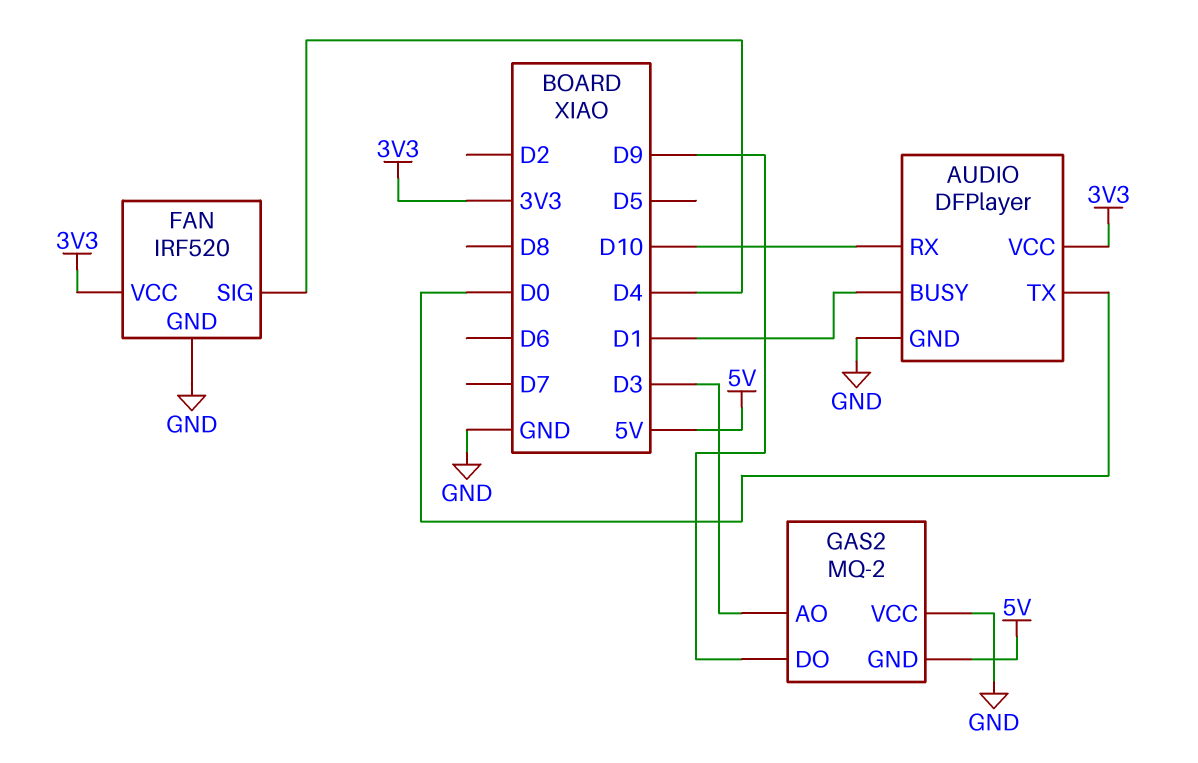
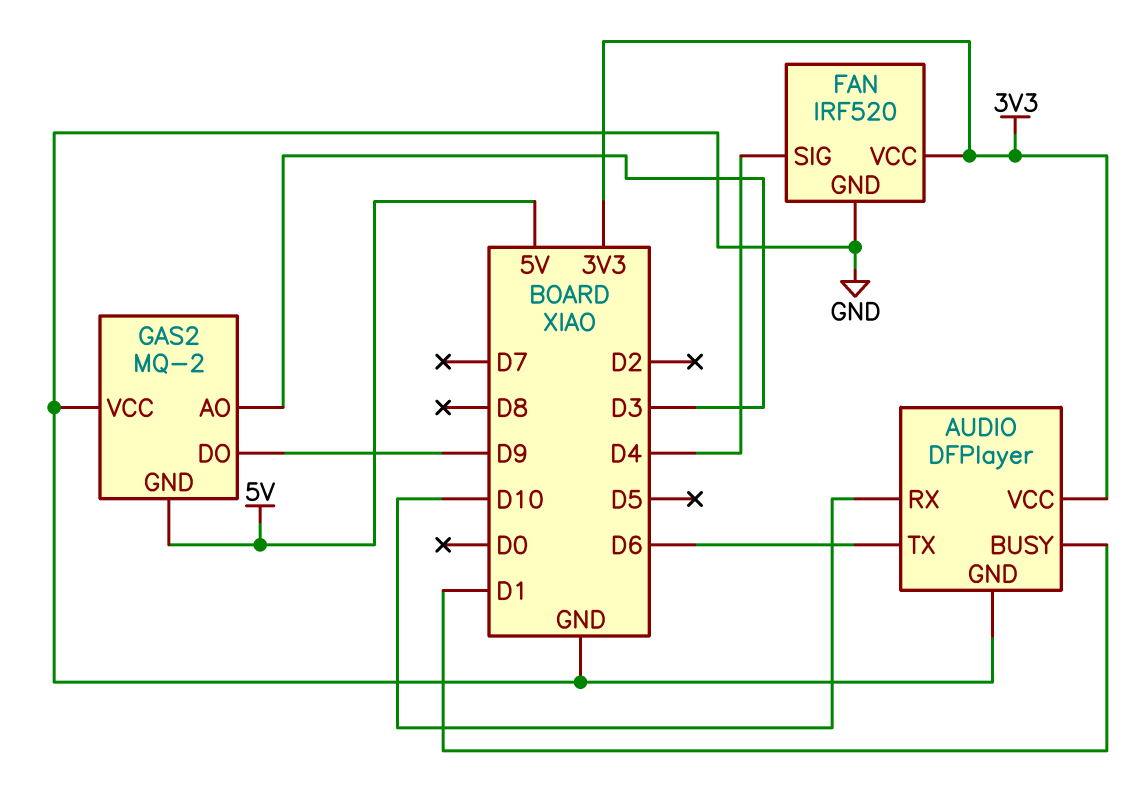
AUDIO pin TX: D0 -> D6

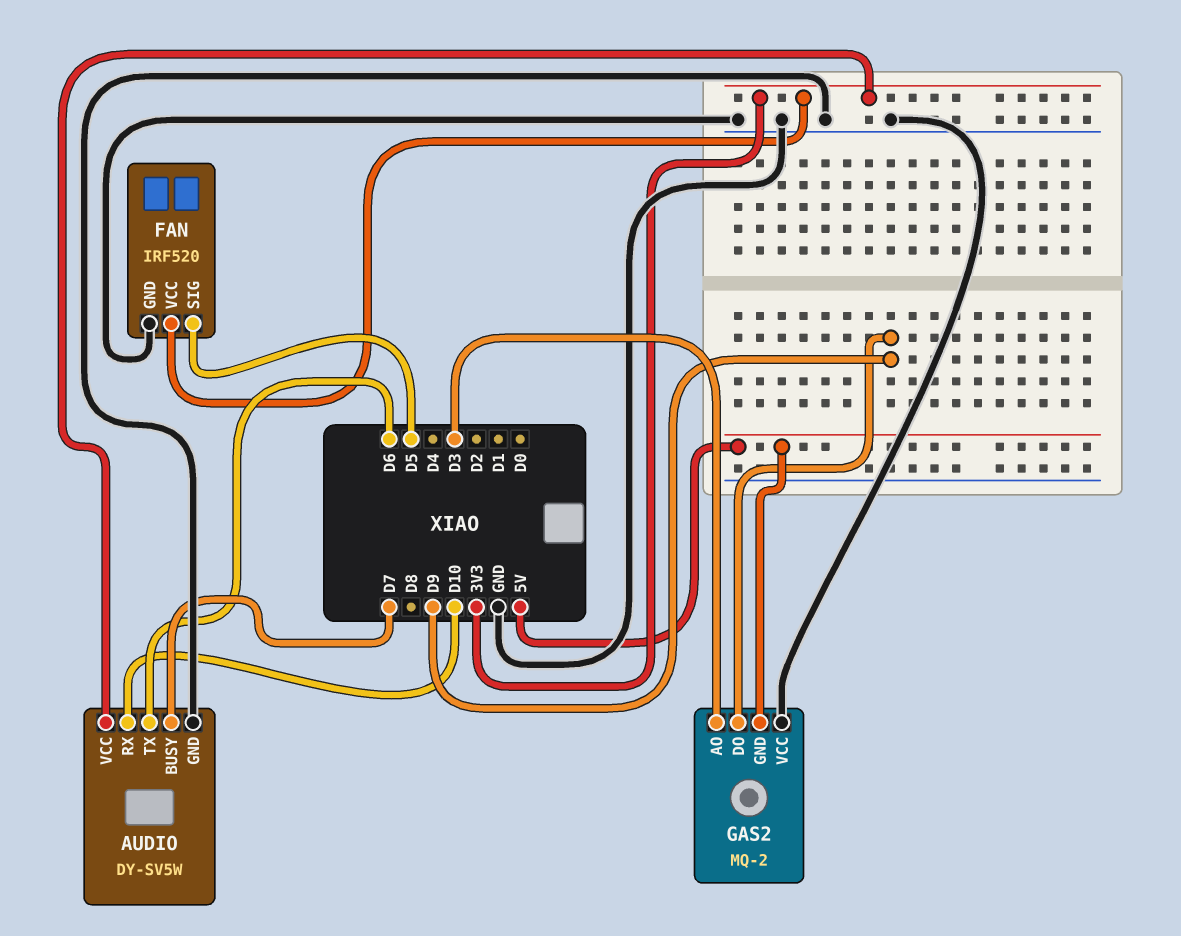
AUDIO: DFPlayer -> DY-SV5W
AUDIO pin BUSY: D1 -> D7
FAN pin SIG: D4 -> D5

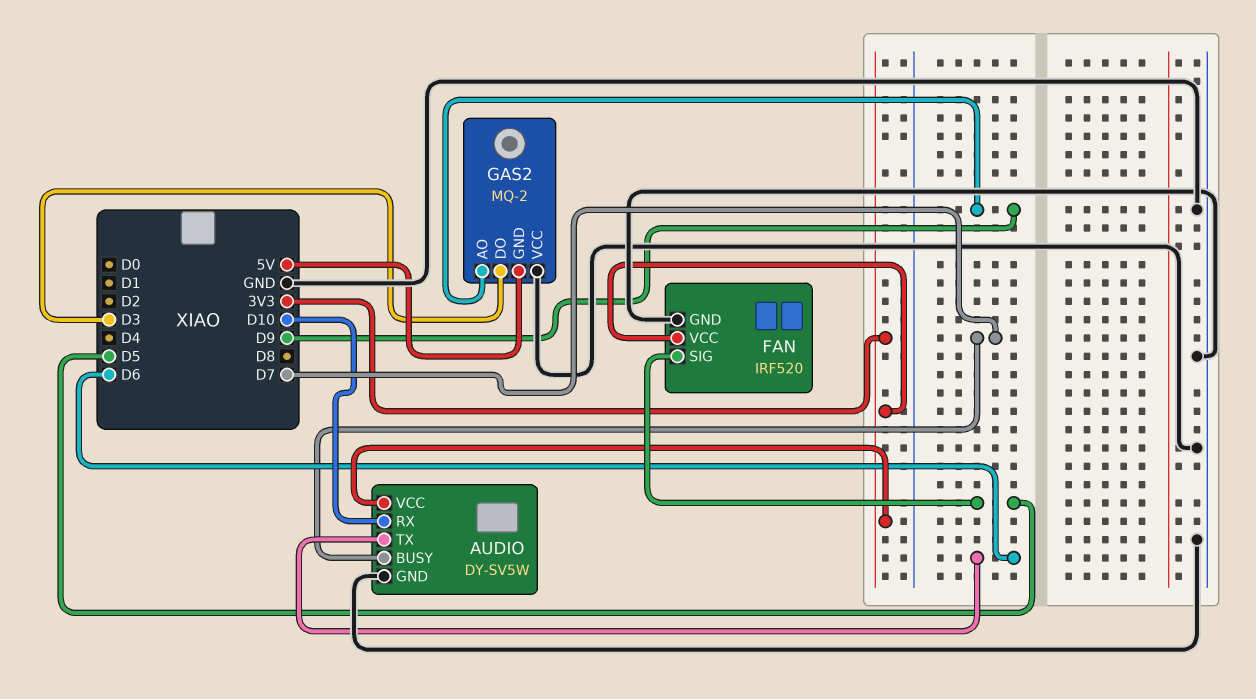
GAS2 pin AO: D3 -> D9
GAS2 pin DO: D9 -> D3

